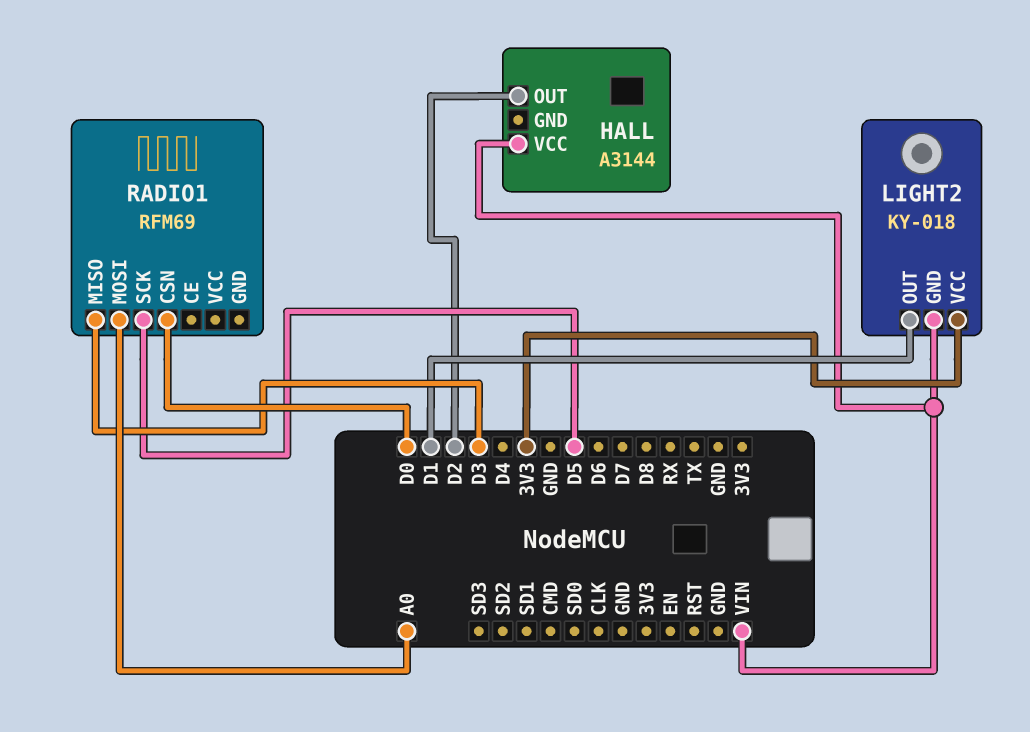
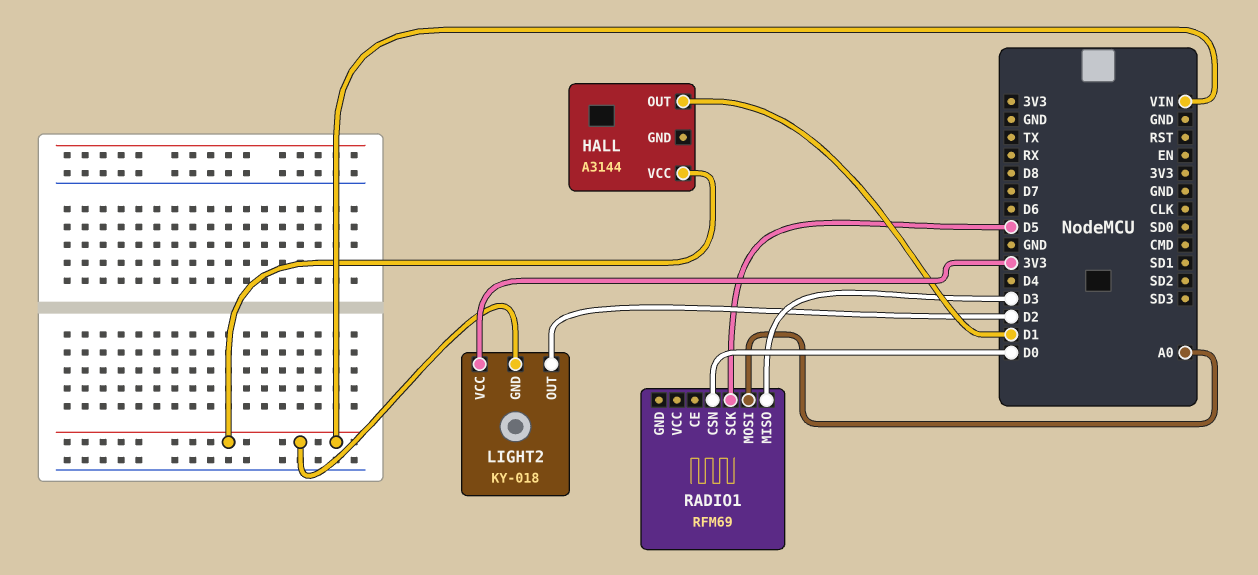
HALL pin OUT: D2 -> D1
LIGHT2 pin OUT: D1 -> D2

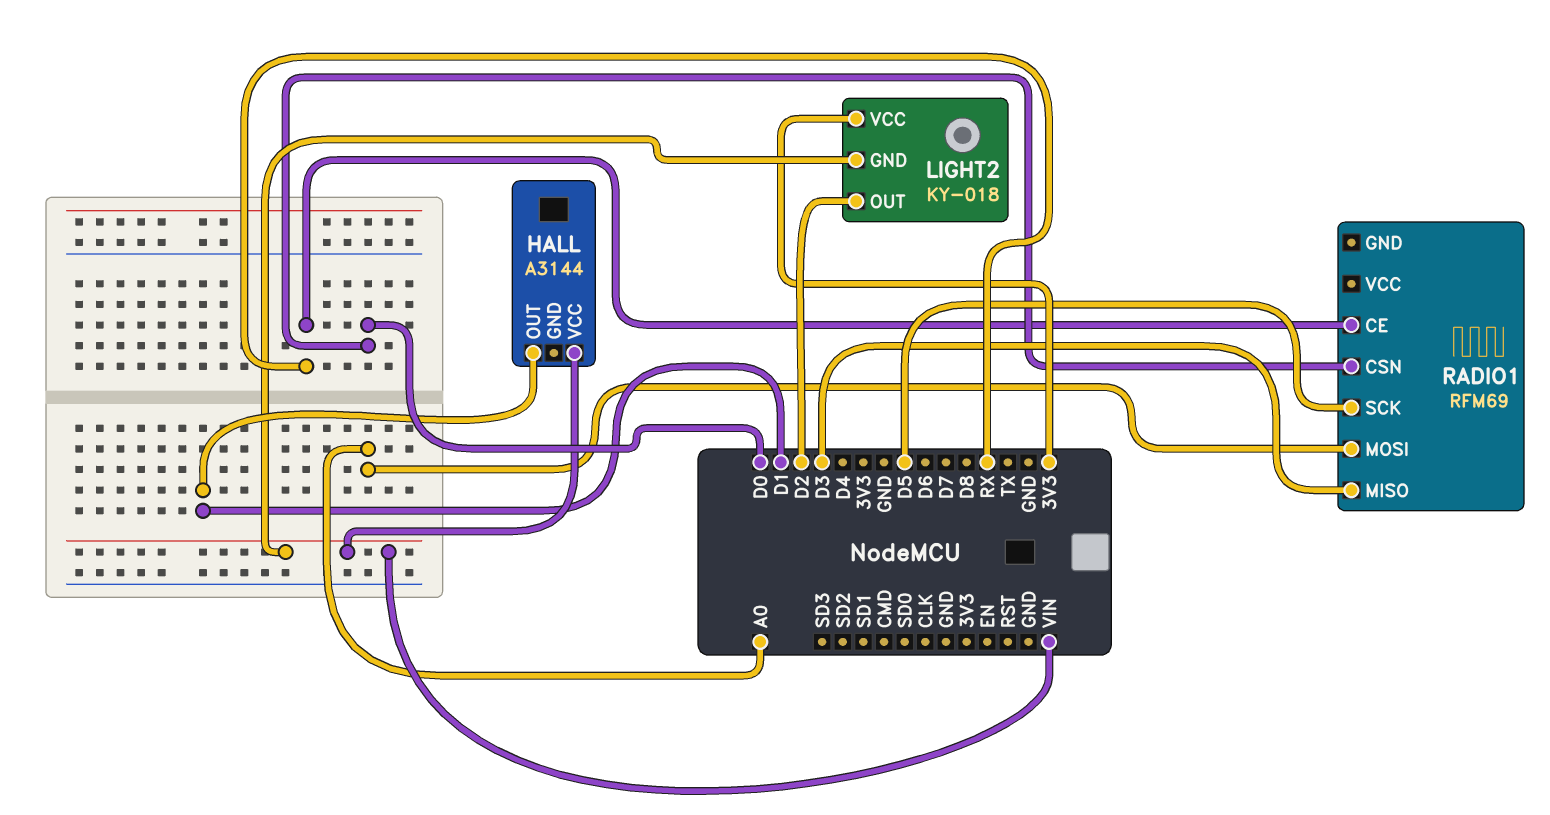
RADIO1 pin CE: none -> RX

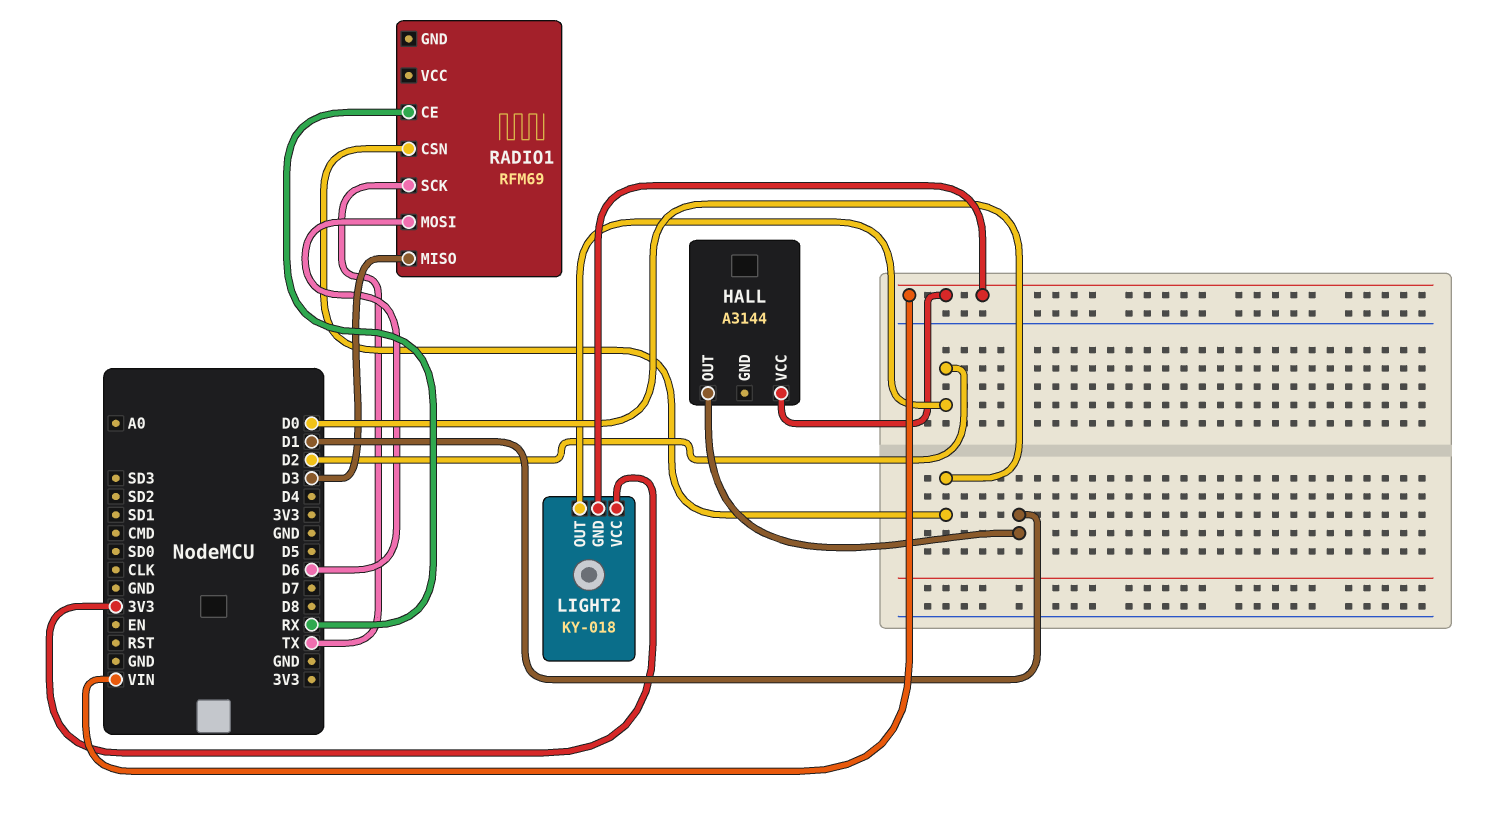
RADIO1 pin MOSI: A0 -> D6
RADIO1 pin SCK: D5 -> TX

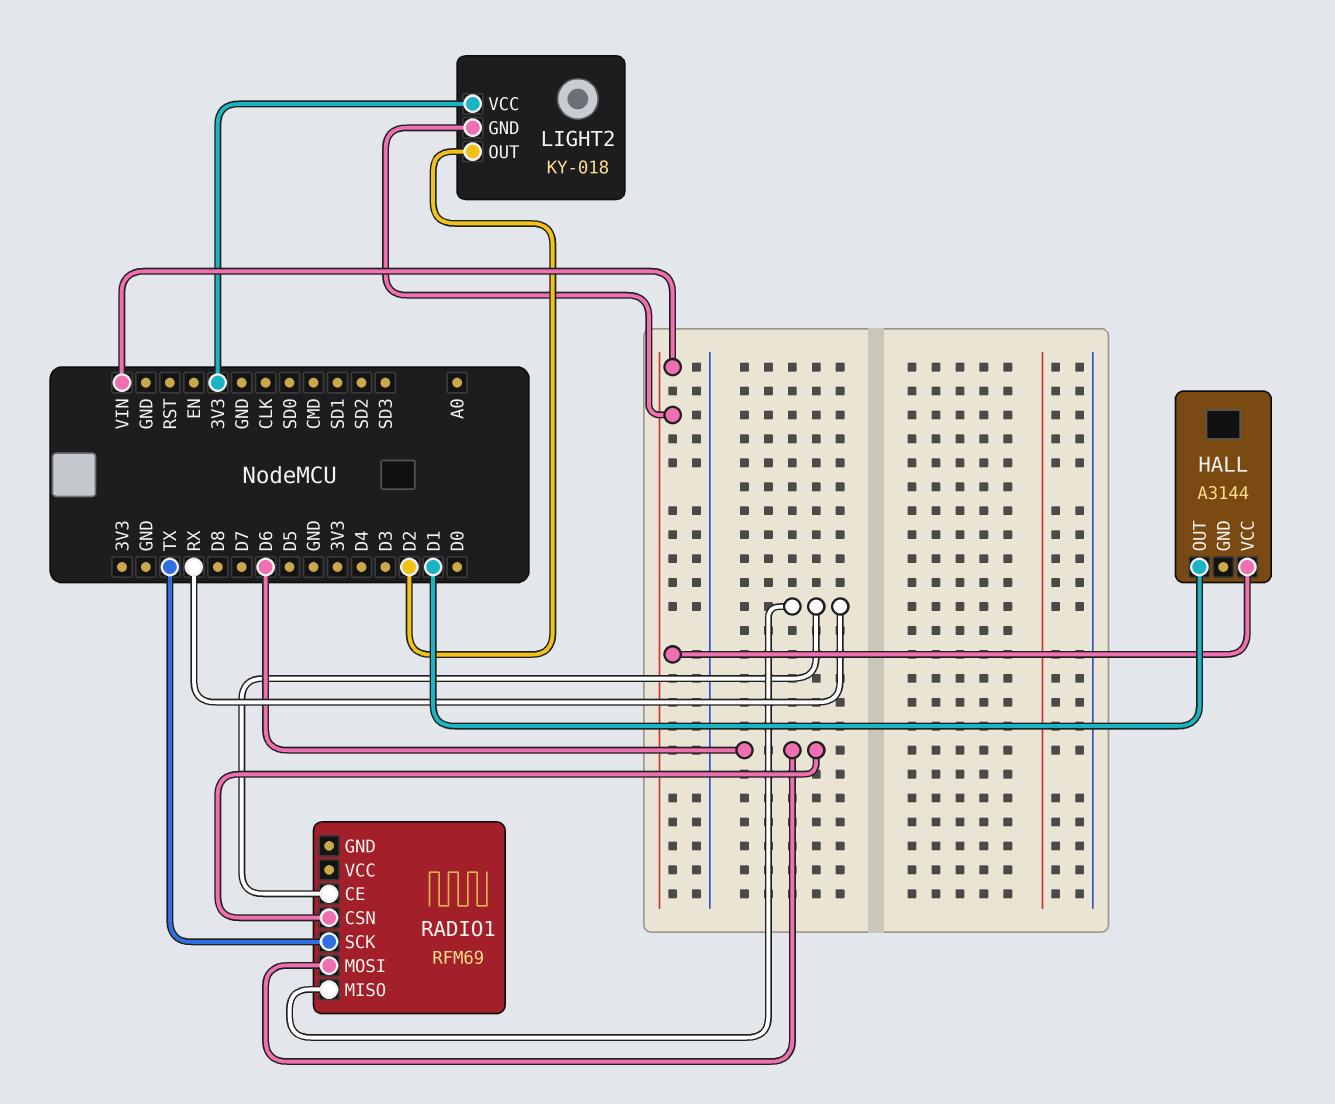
RADIO1 pin CSN: D0 -> D6
RADIO1 pin MISO: D3 -> RX

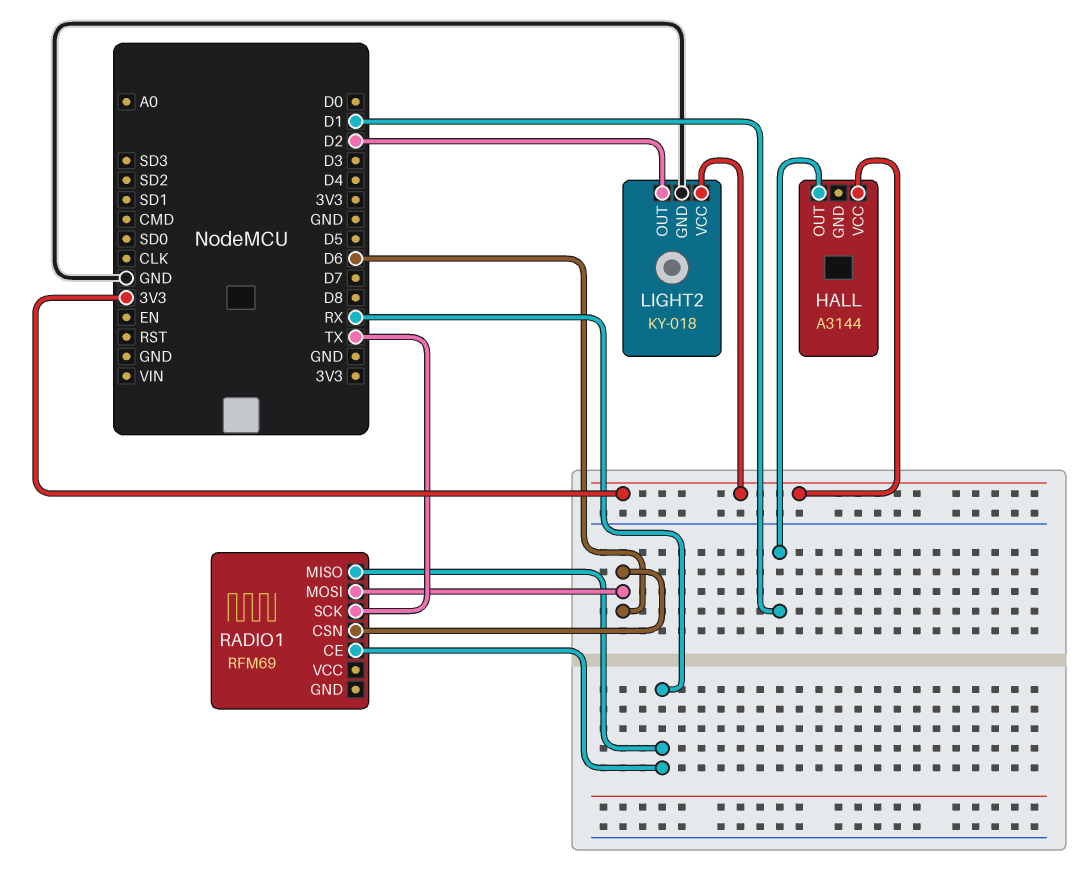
HALL pin VCC: VIN -> 3V3
LIGHT2 pin GND: VIN -> GND

